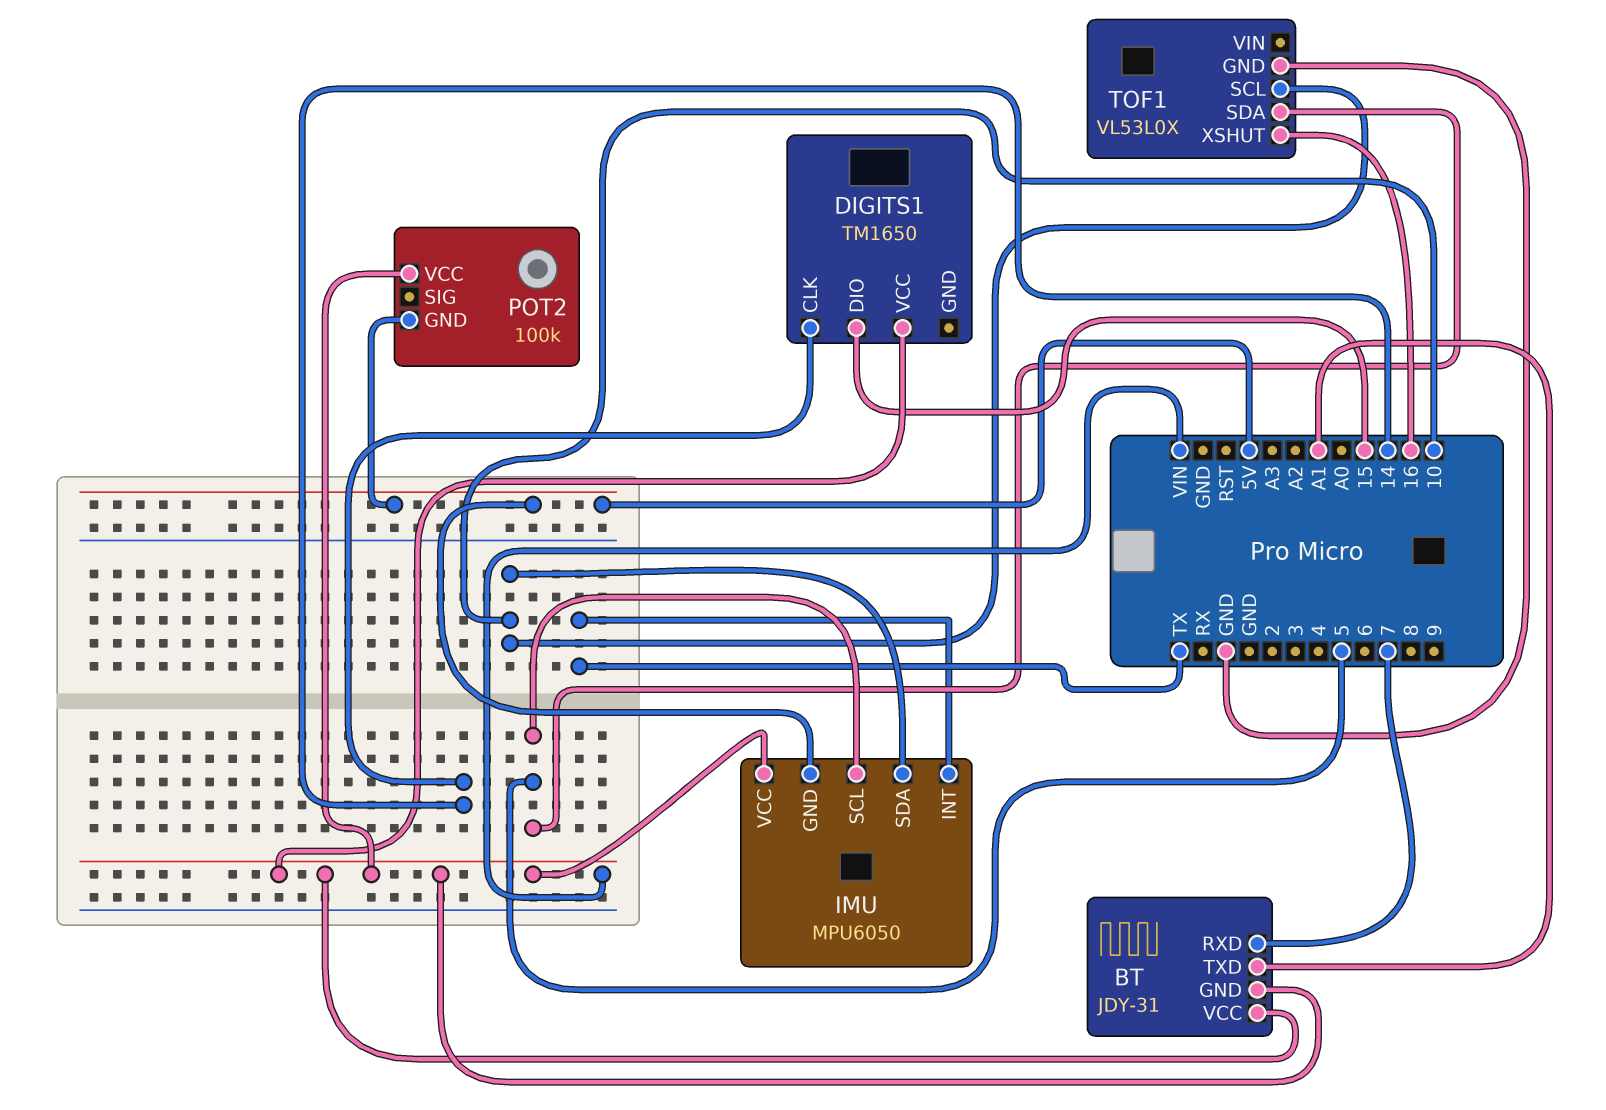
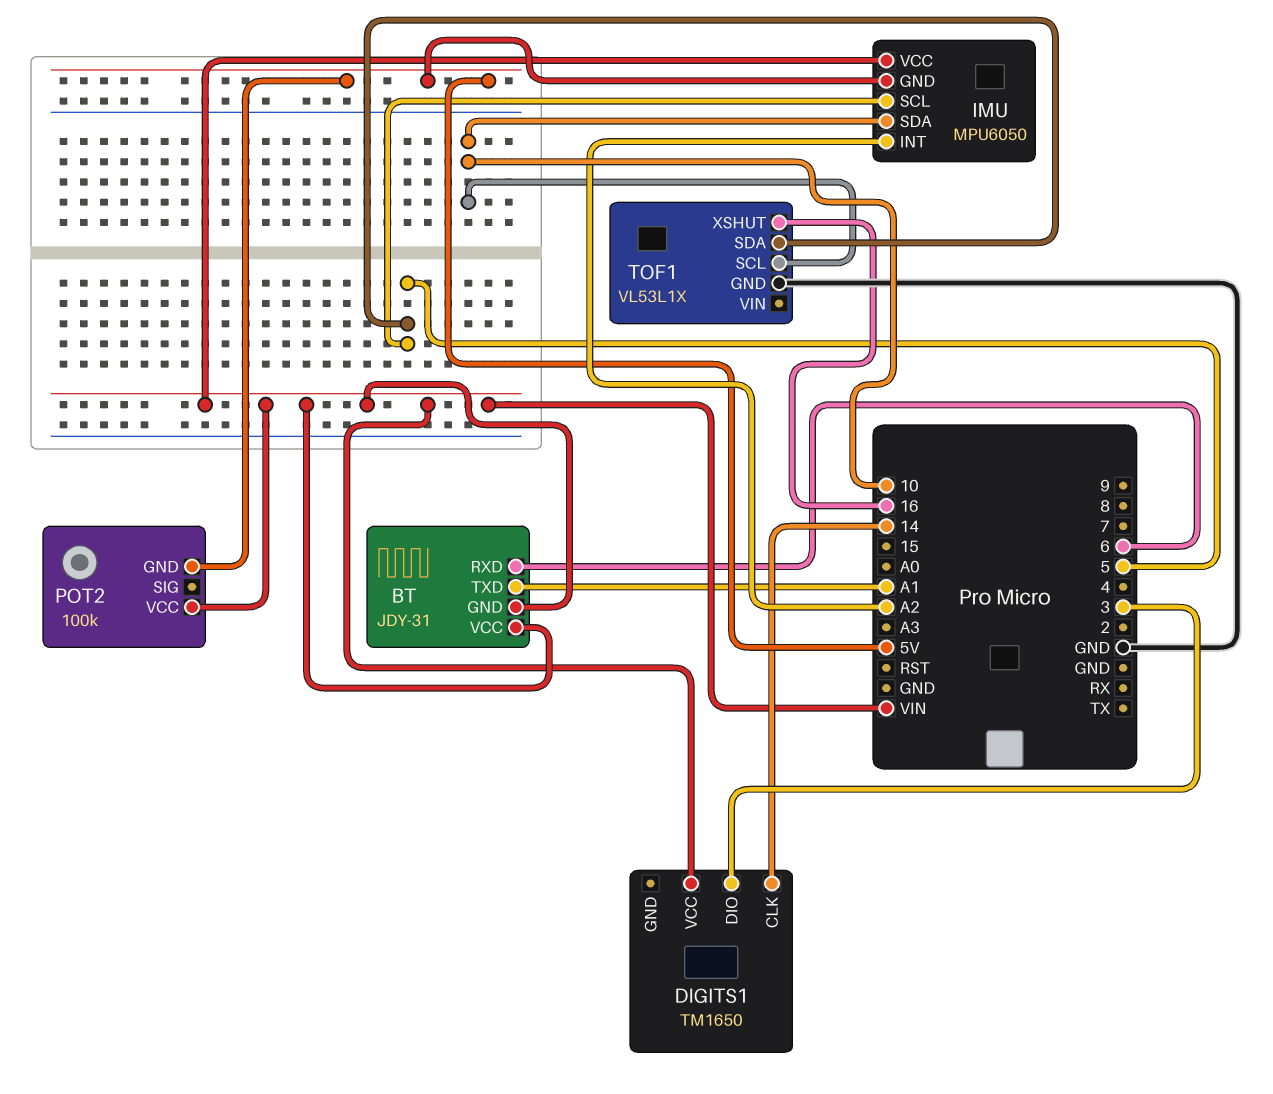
BT pin RXD: 7 -> 6
DIGITS1 pin DIO: 15 -> 3
IMU pin INT: TX -> A2
TOF1: VL53L0X -> VL53L1X

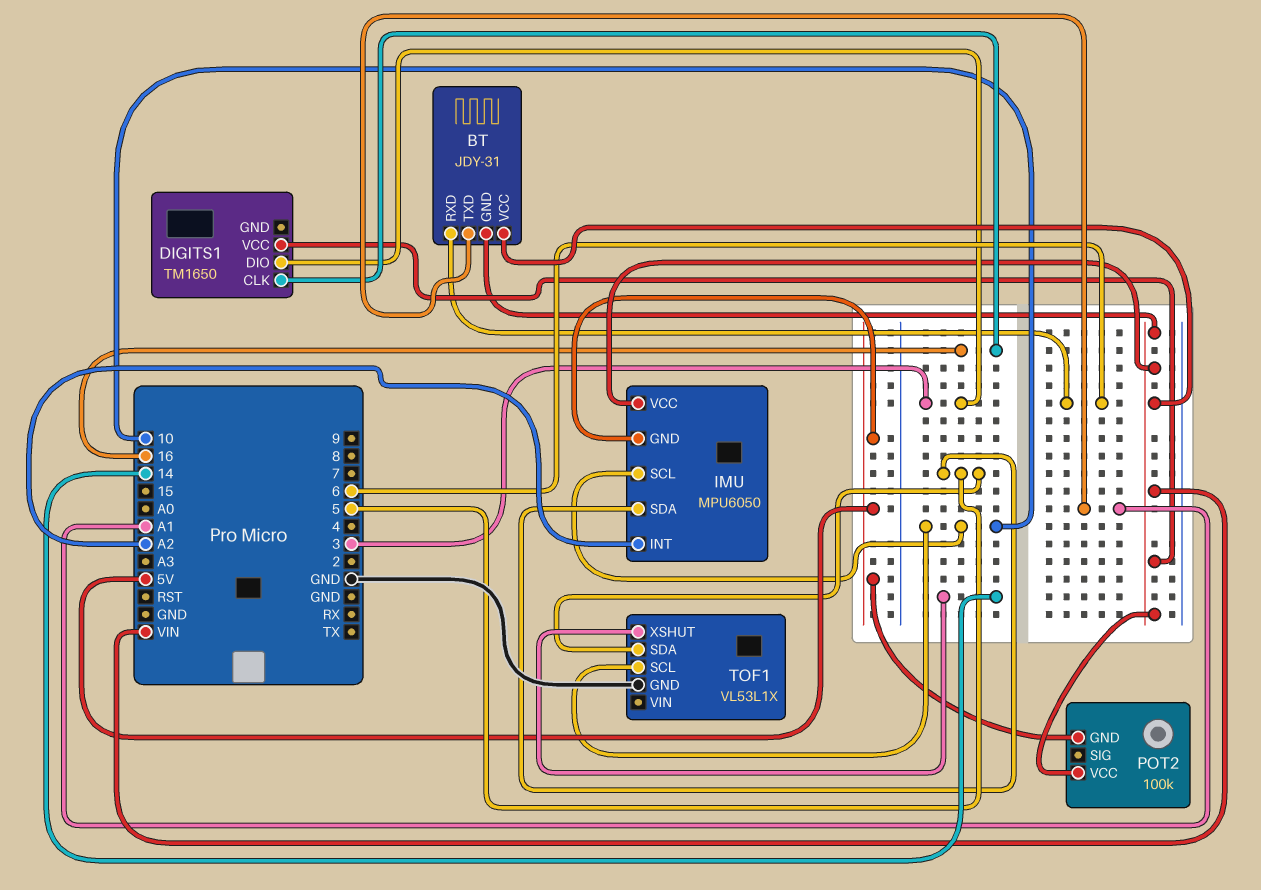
DIGITS1 pin CLK: 14 -> 16
IMU pin SCL: 5 -> 10
IMU pin SDA: 10 -> 5
TOF1 pin XSHUT: 16 -> 14

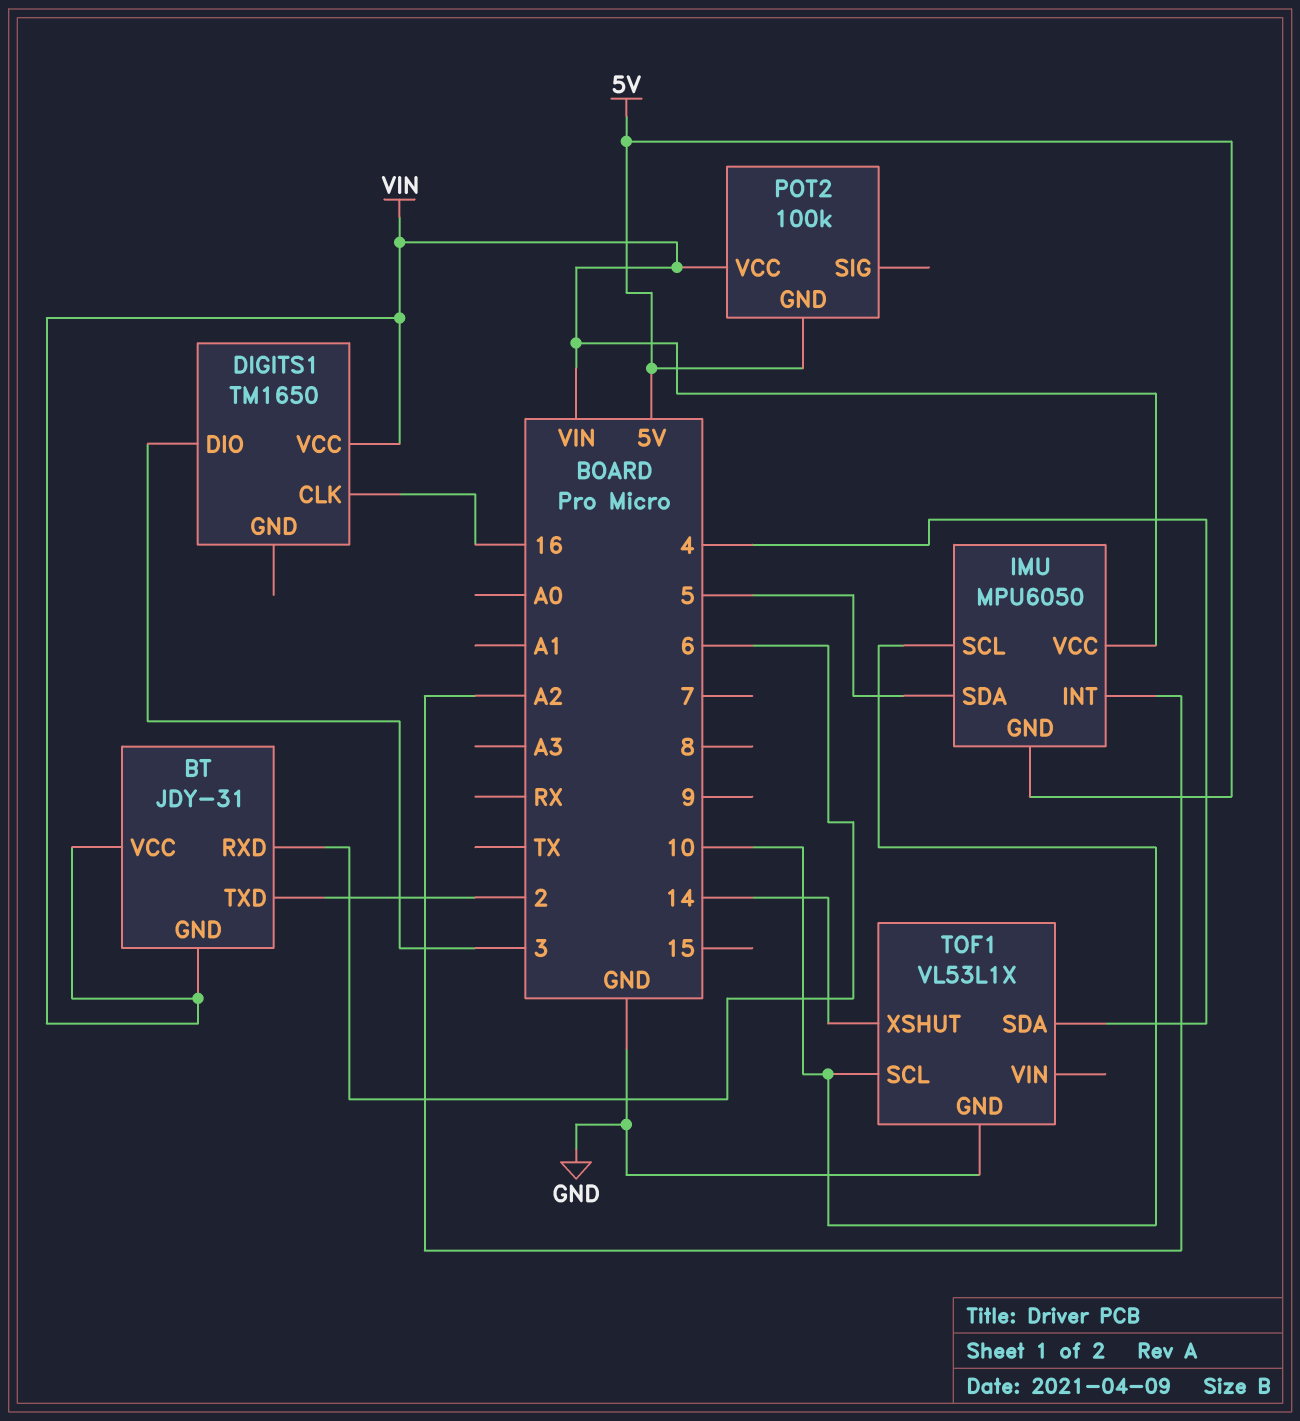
BT pin TXD: A1 -> 2
TOF1 pin SDA: 5 -> 4

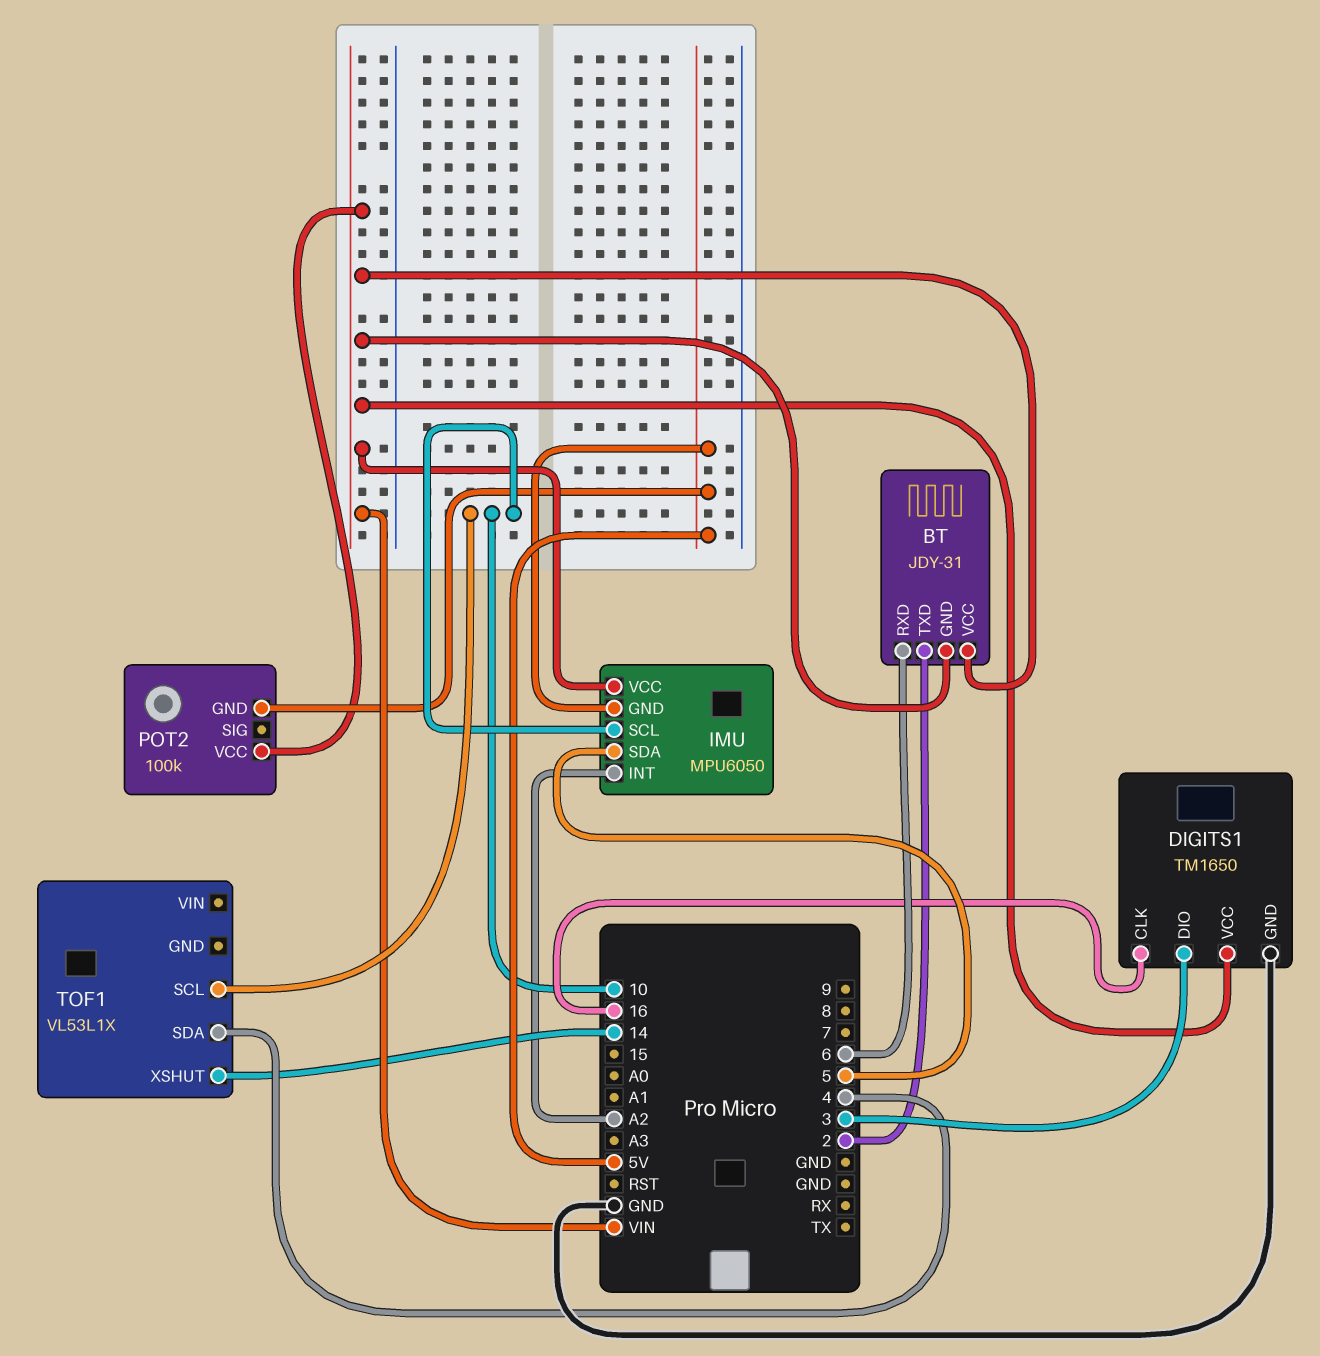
DIGITS1 pin GND: none -> GND
TOF1 pin GND: GND -> none

